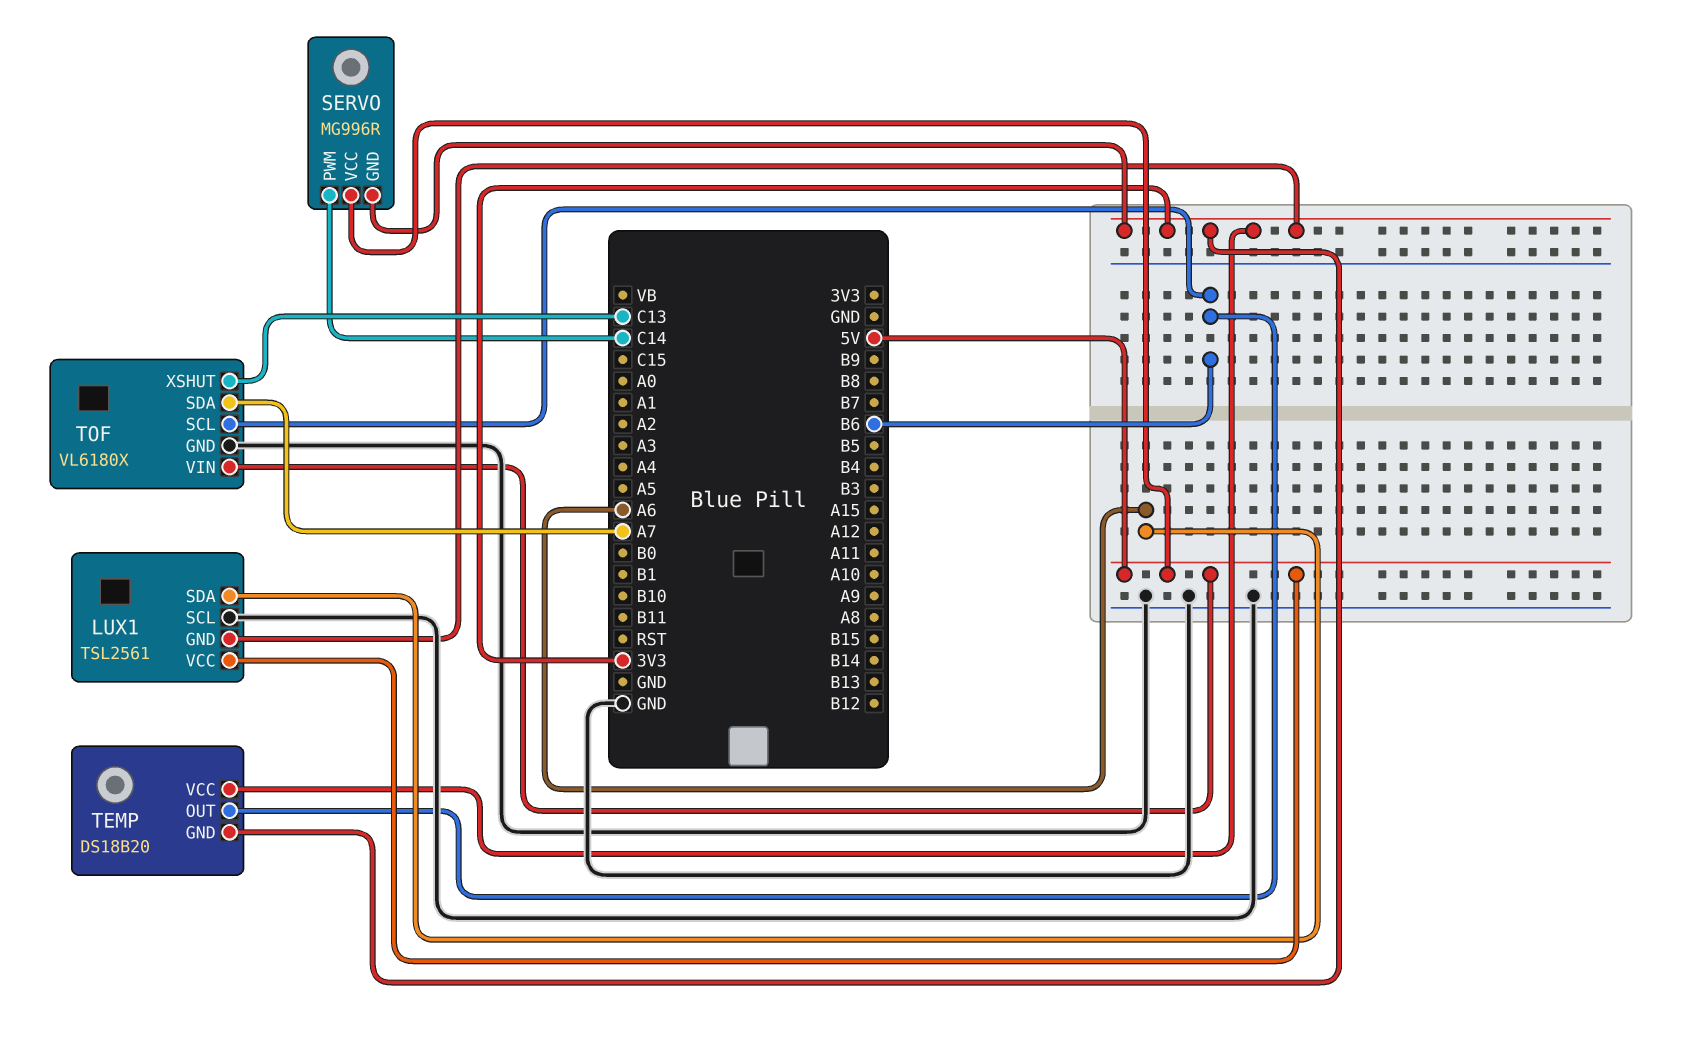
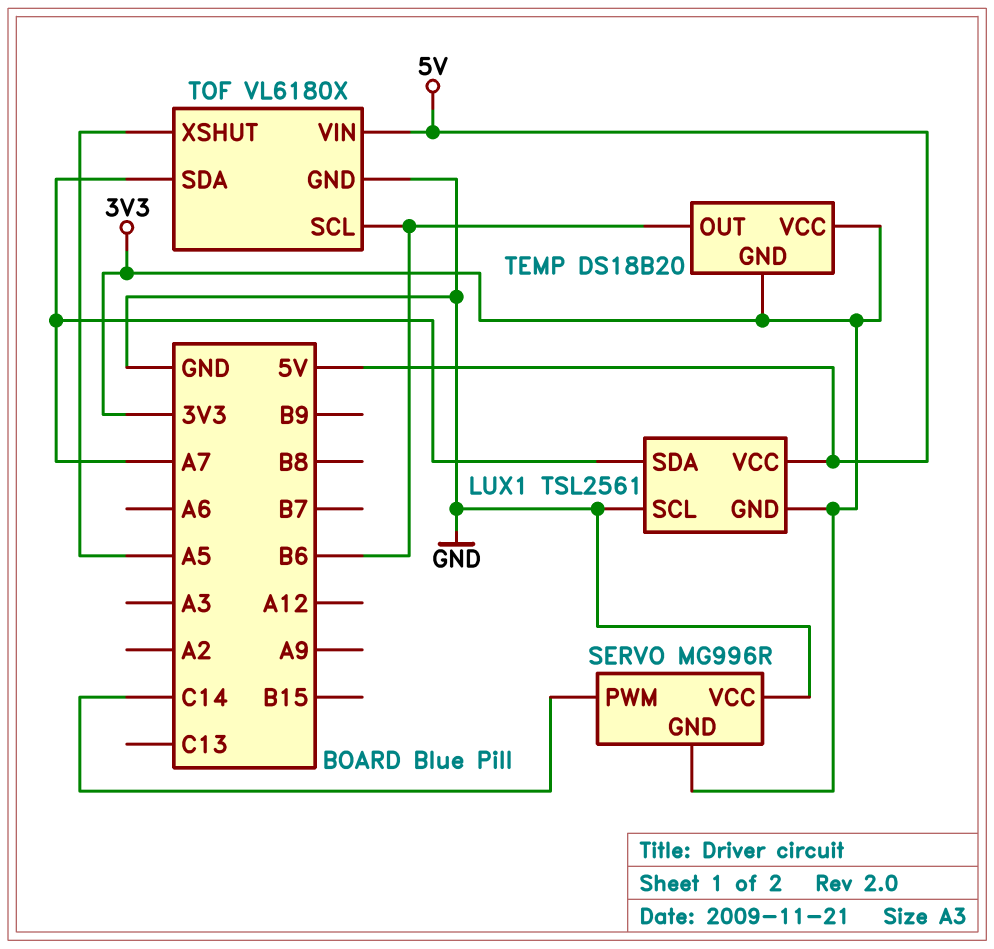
LUX1 pin SDA: A6 -> A7
SERVO pin VCC: 5V -> GND
TOF pin XSHUT: C13 -> A5

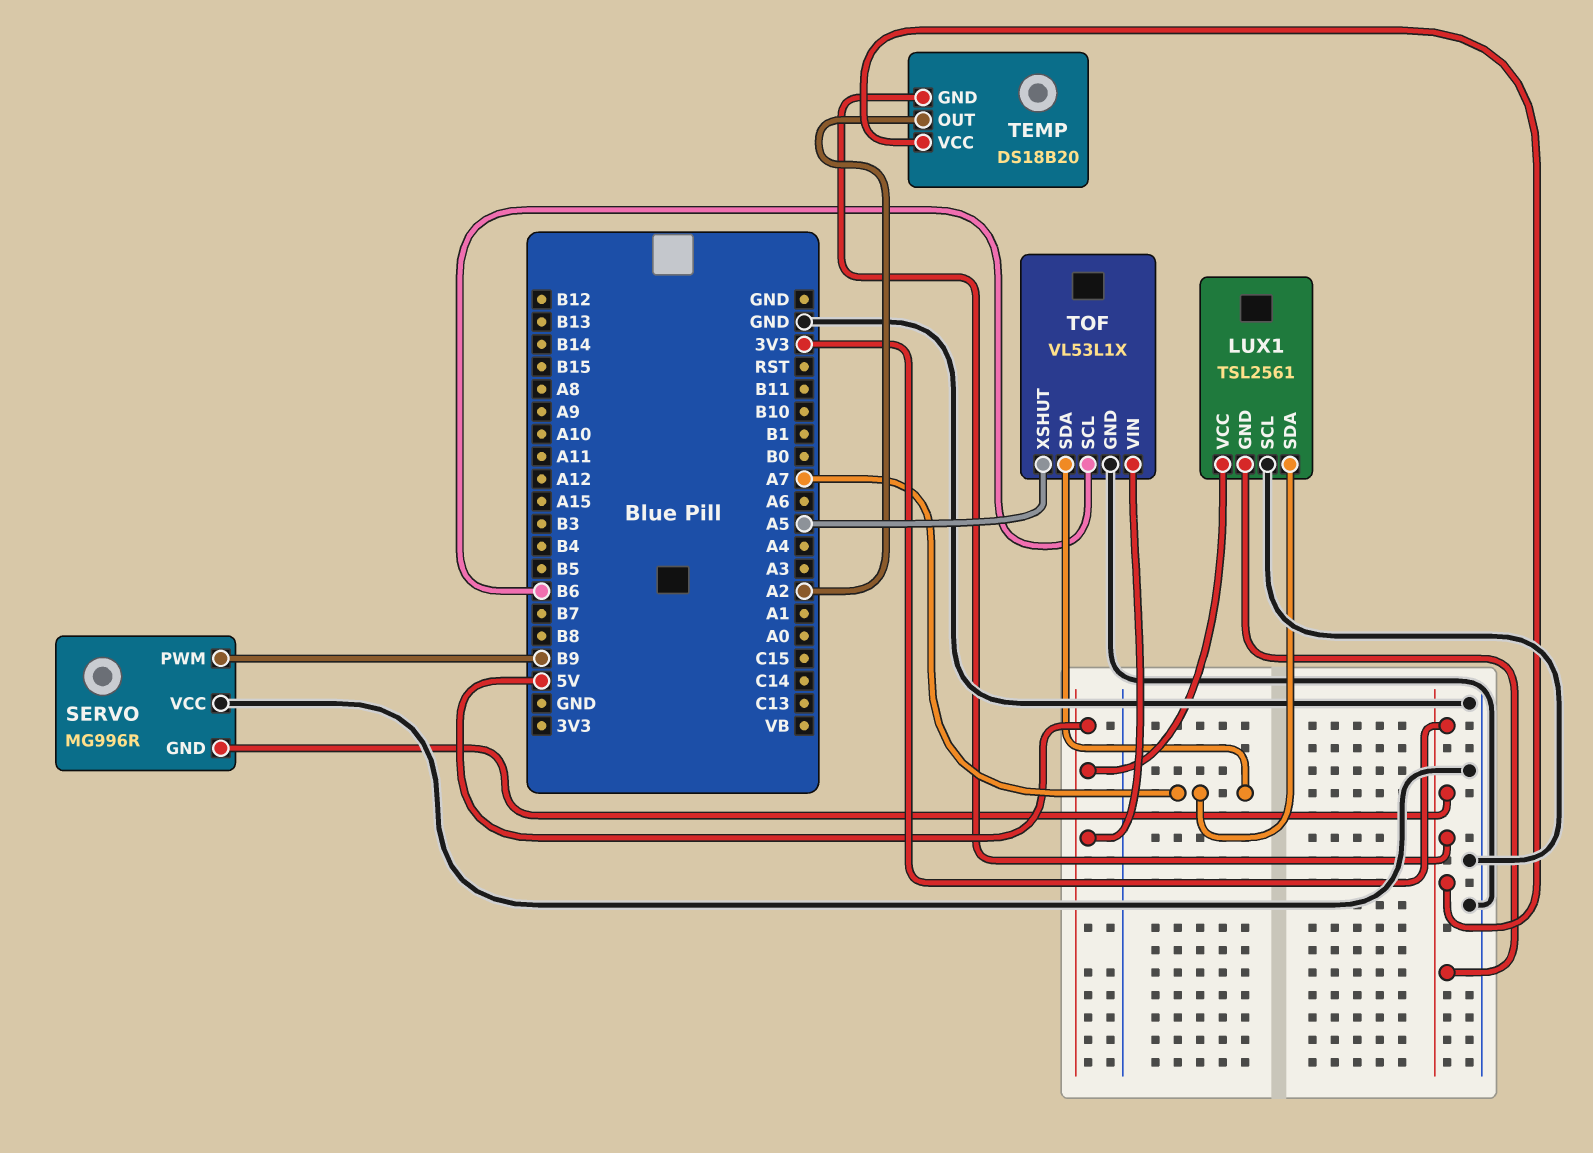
SERVO pin PWM: C14 -> B9
TEMP pin OUT: B6 -> A2
TOF: VL6180X -> VL53L1X

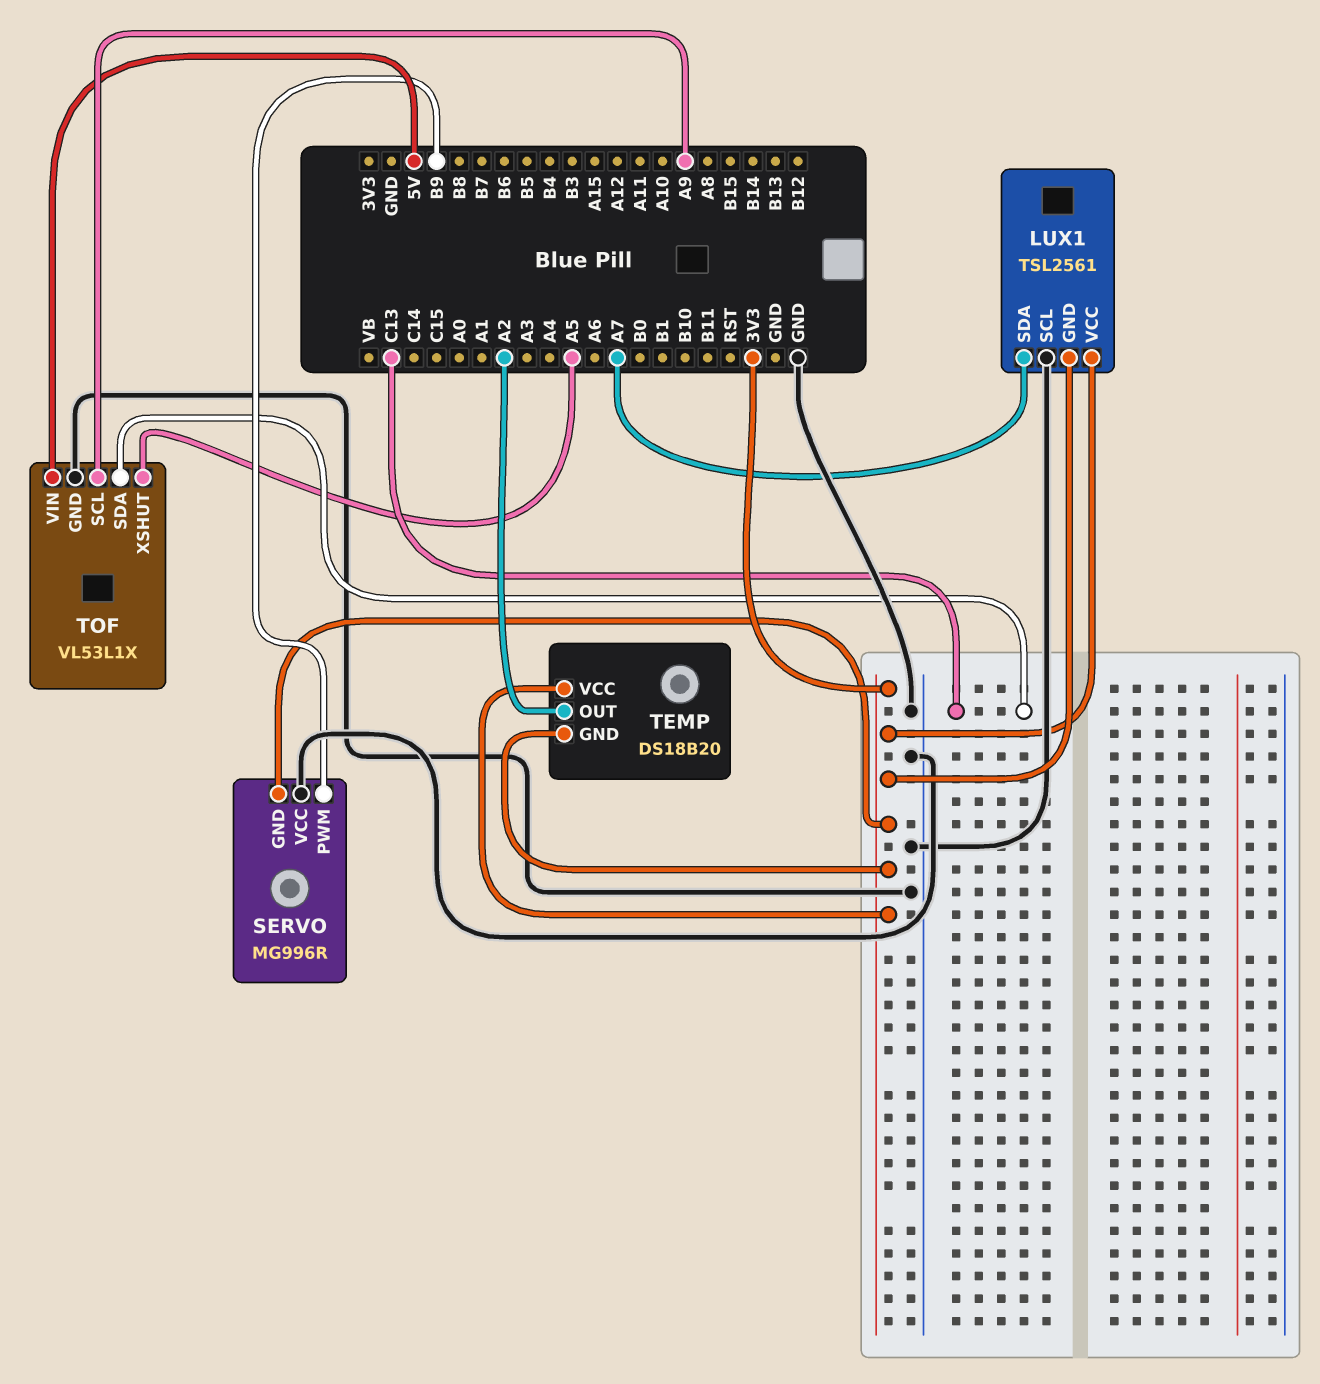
LUX1 pin VCC: 5V -> 3V3
TOF pin SCL: B6 -> A9
TOF pin SDA: A7 -> C13

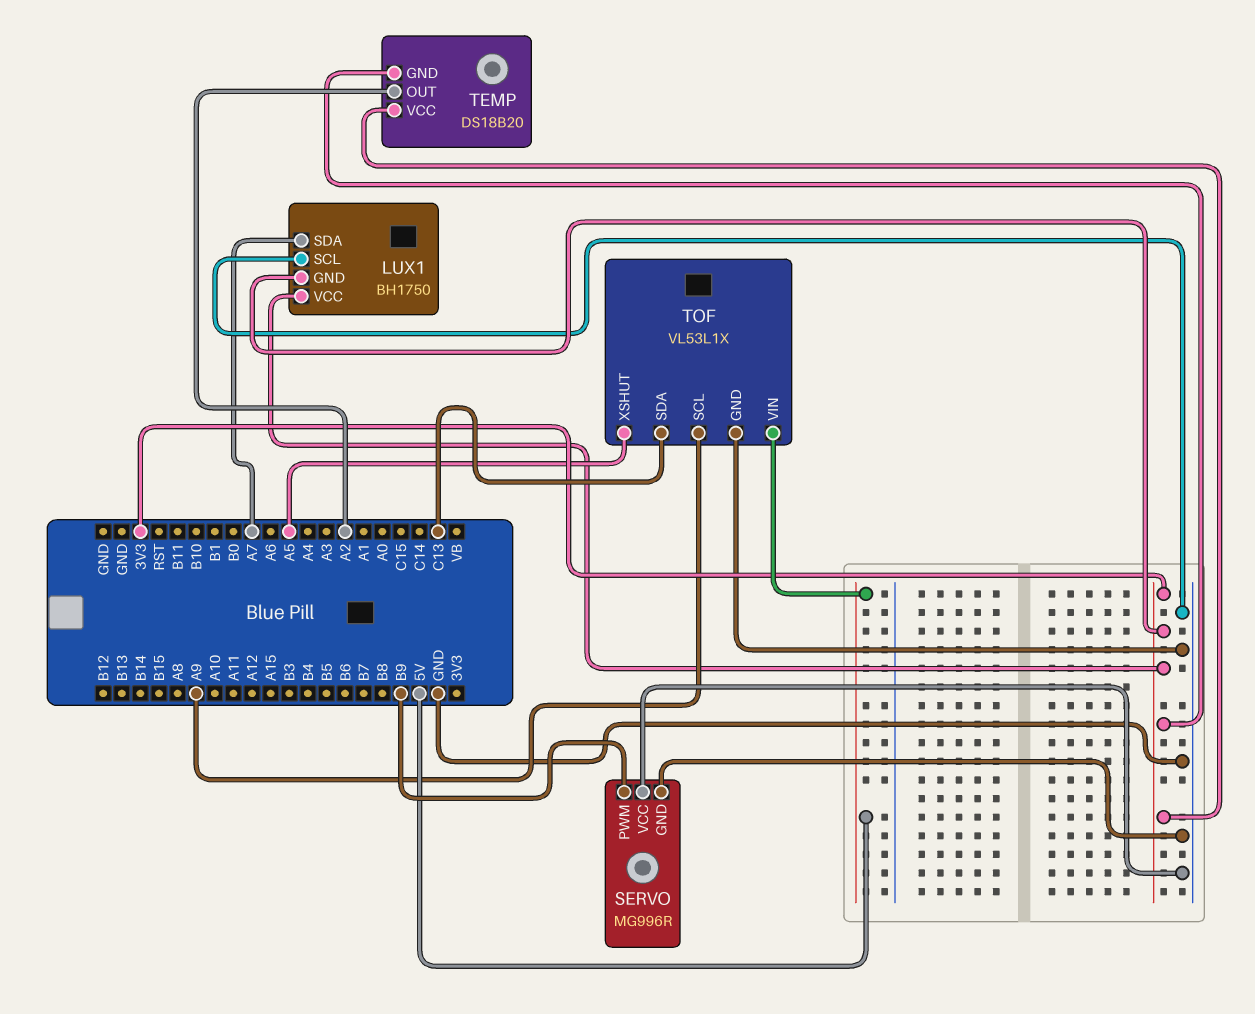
LUX1: TSL2561 -> BH1750
SERVO pin GND: 3V3 -> GND

